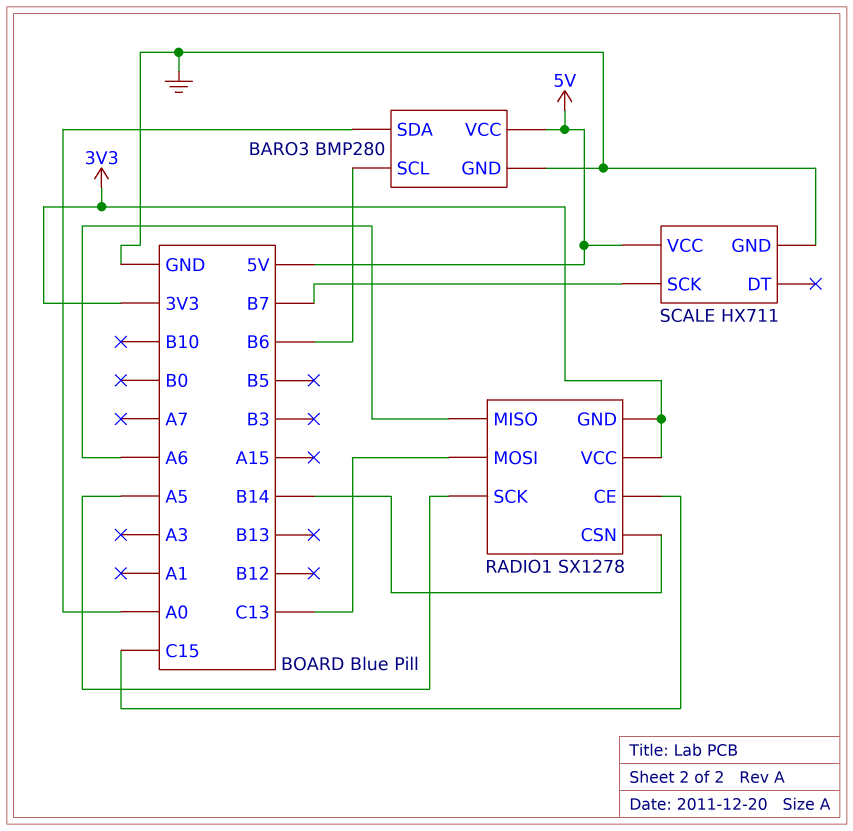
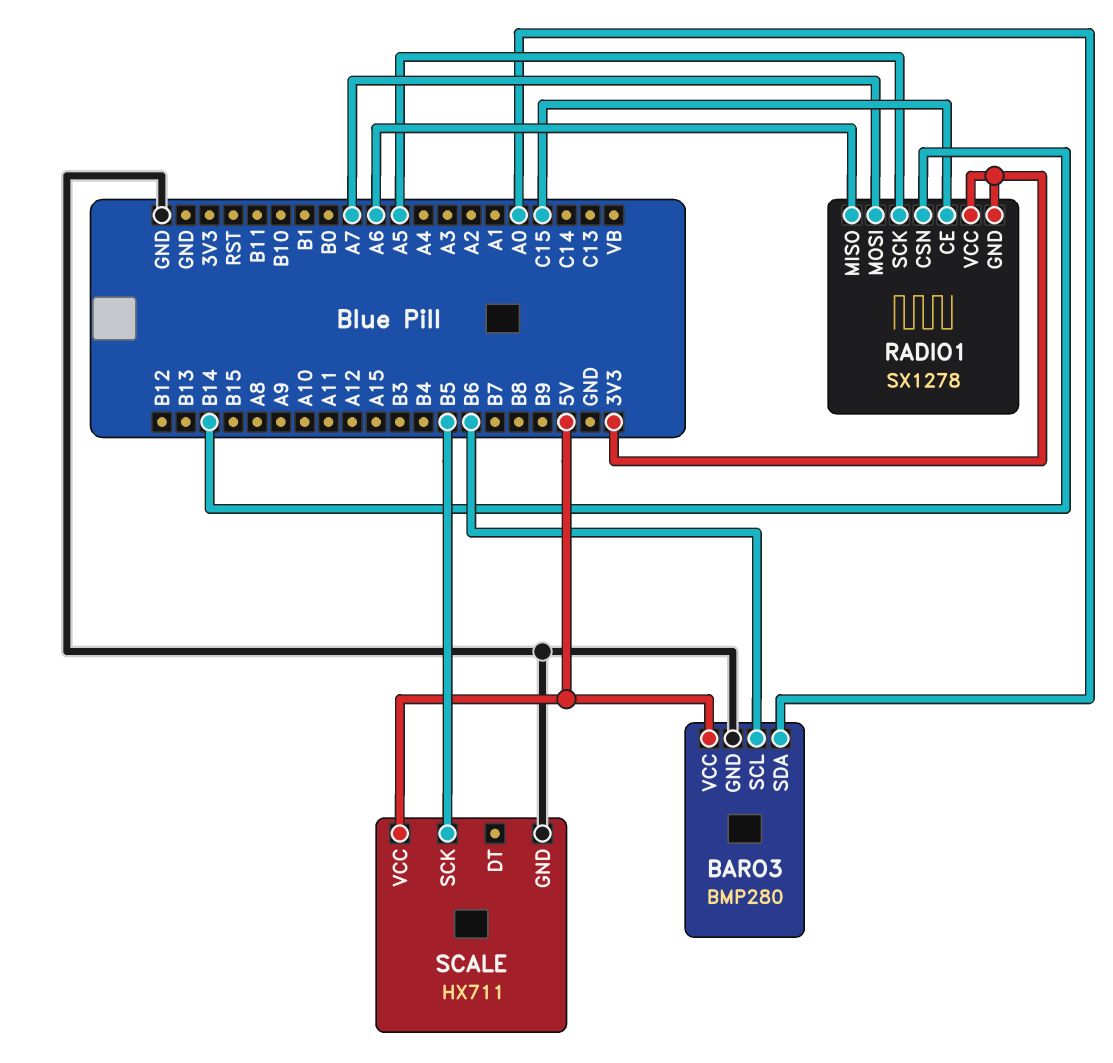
RADIO1 pin MOSI: C13 -> A7
SCALE pin SCK: B7 -> B5

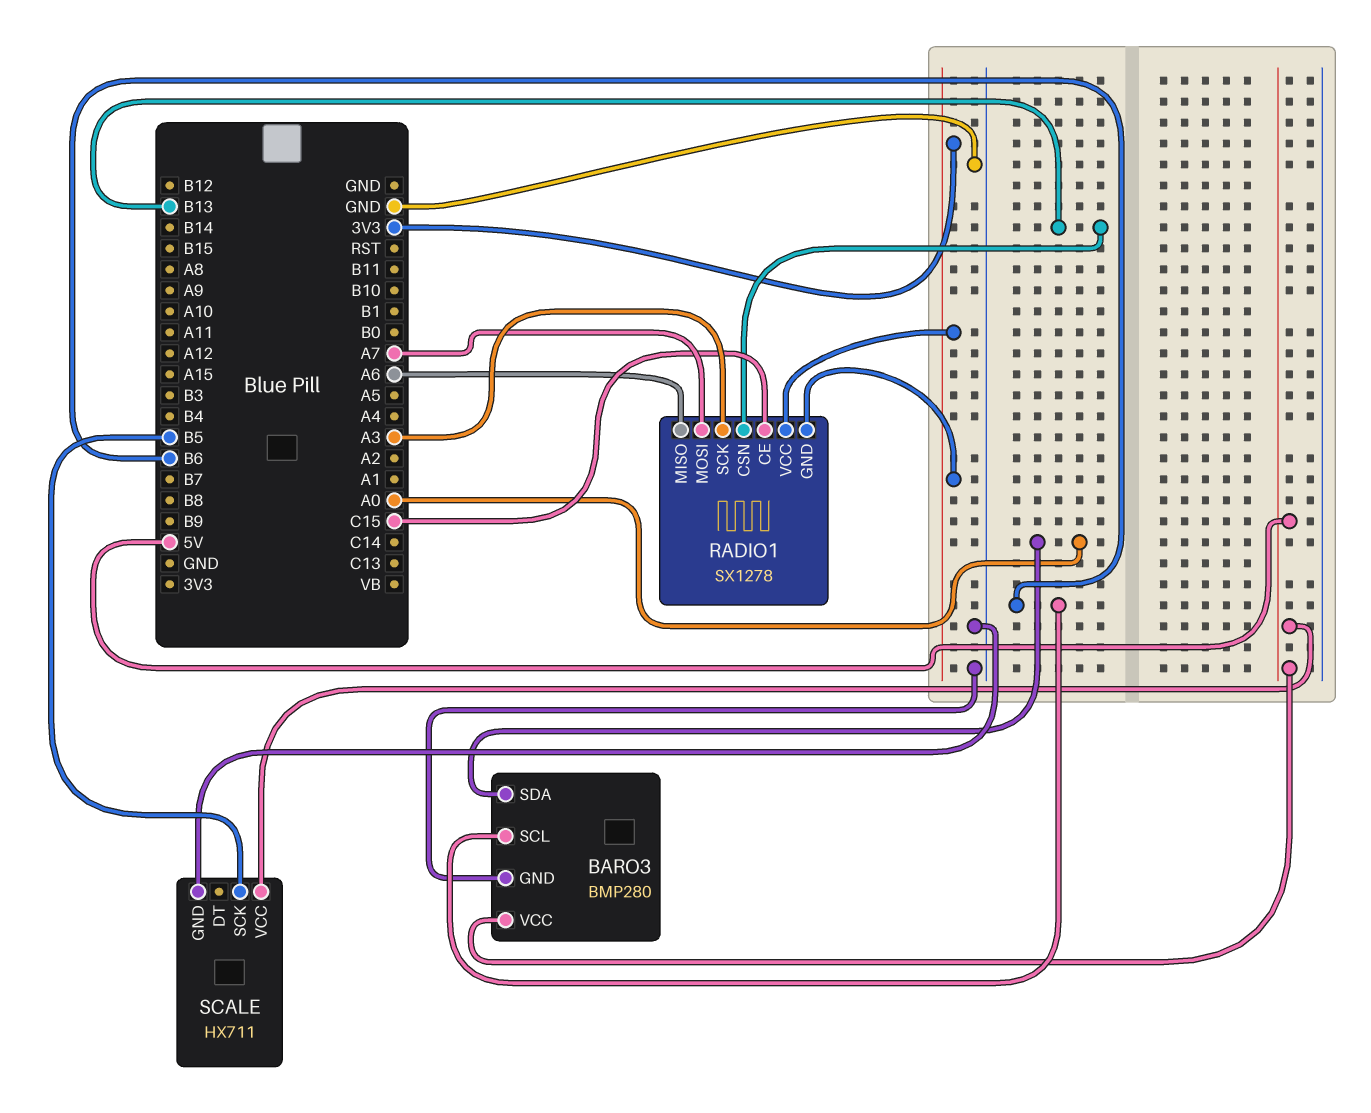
RADIO1 pin CSN: B14 -> B13
RADIO1 pin SCK: A5 -> A3

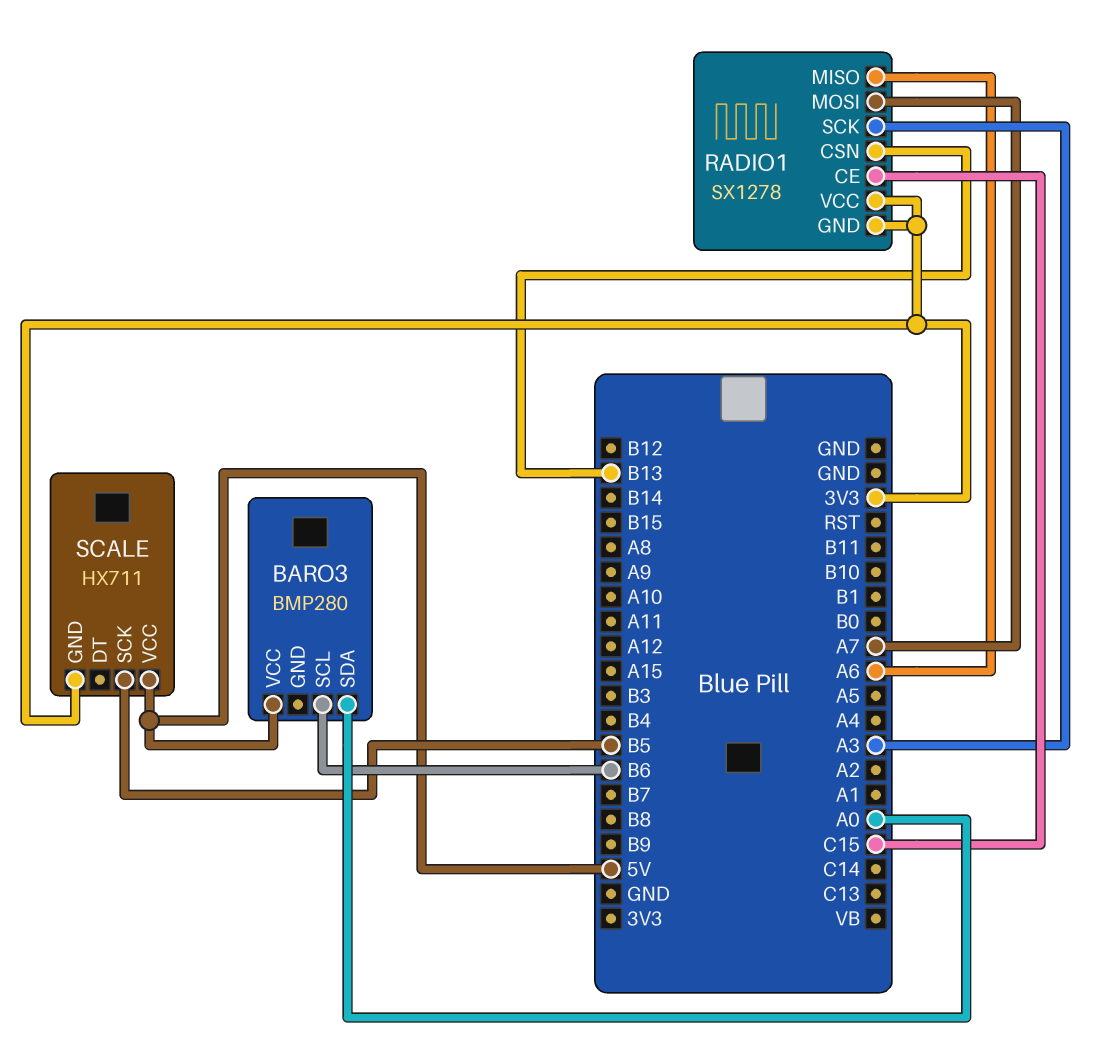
BARO3 pin GND: GND -> none
SCALE pin GND: GND -> 3V3

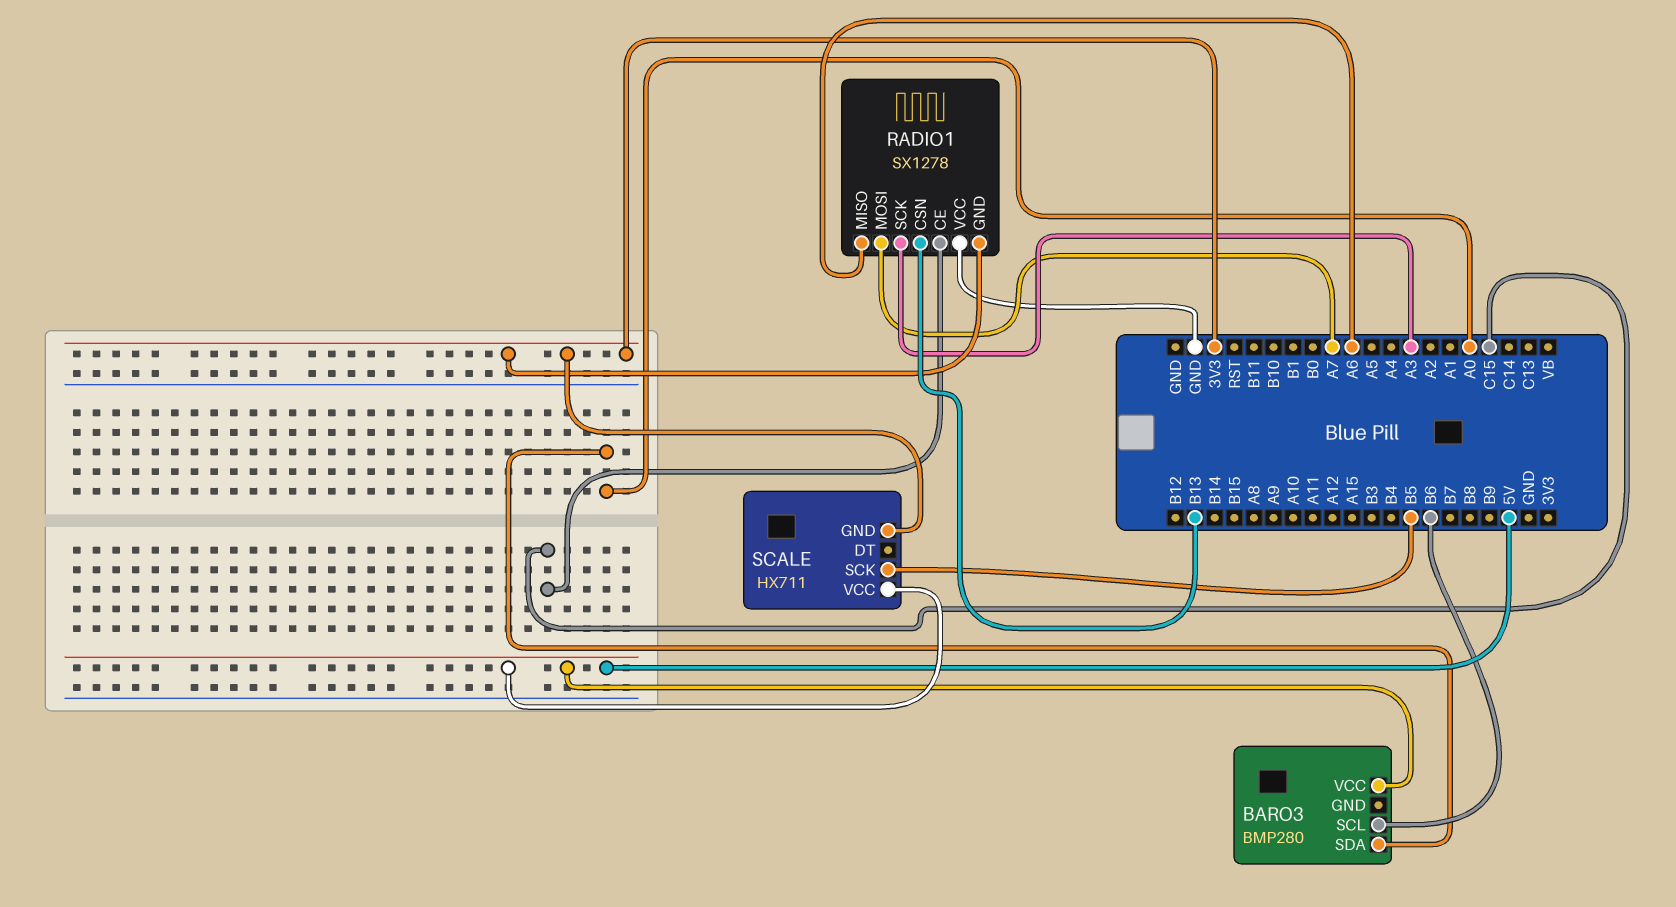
RADIO1 pin VCC: 3V3 -> GND

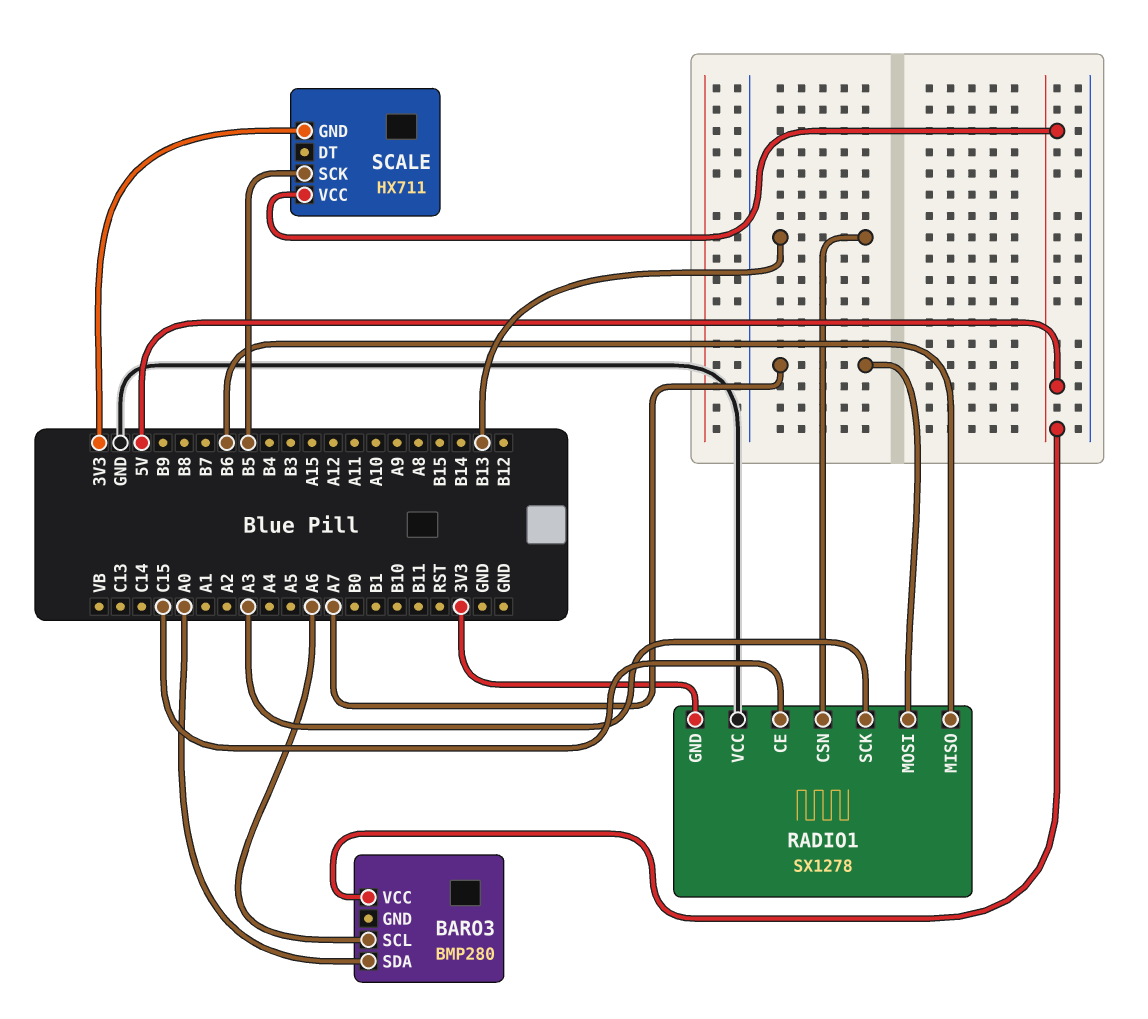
BARO3 pin SCL: B6 -> A6
RADIO1 pin MISO: A6 -> B6

